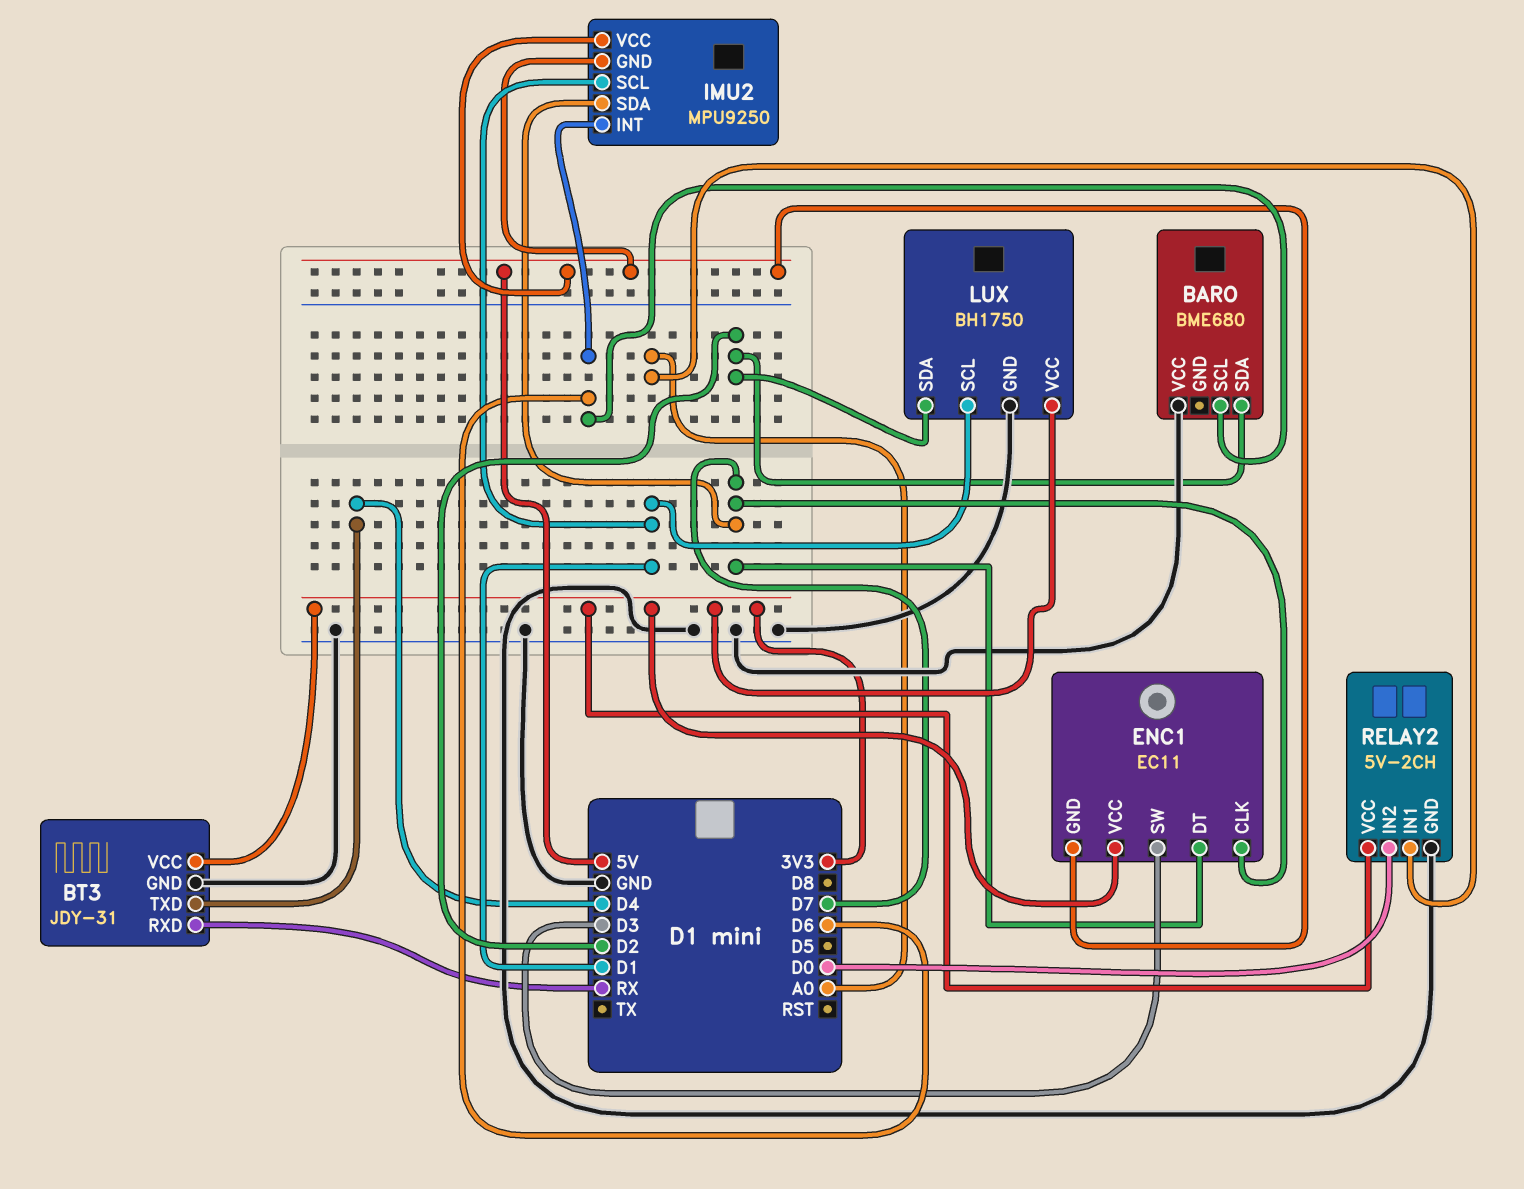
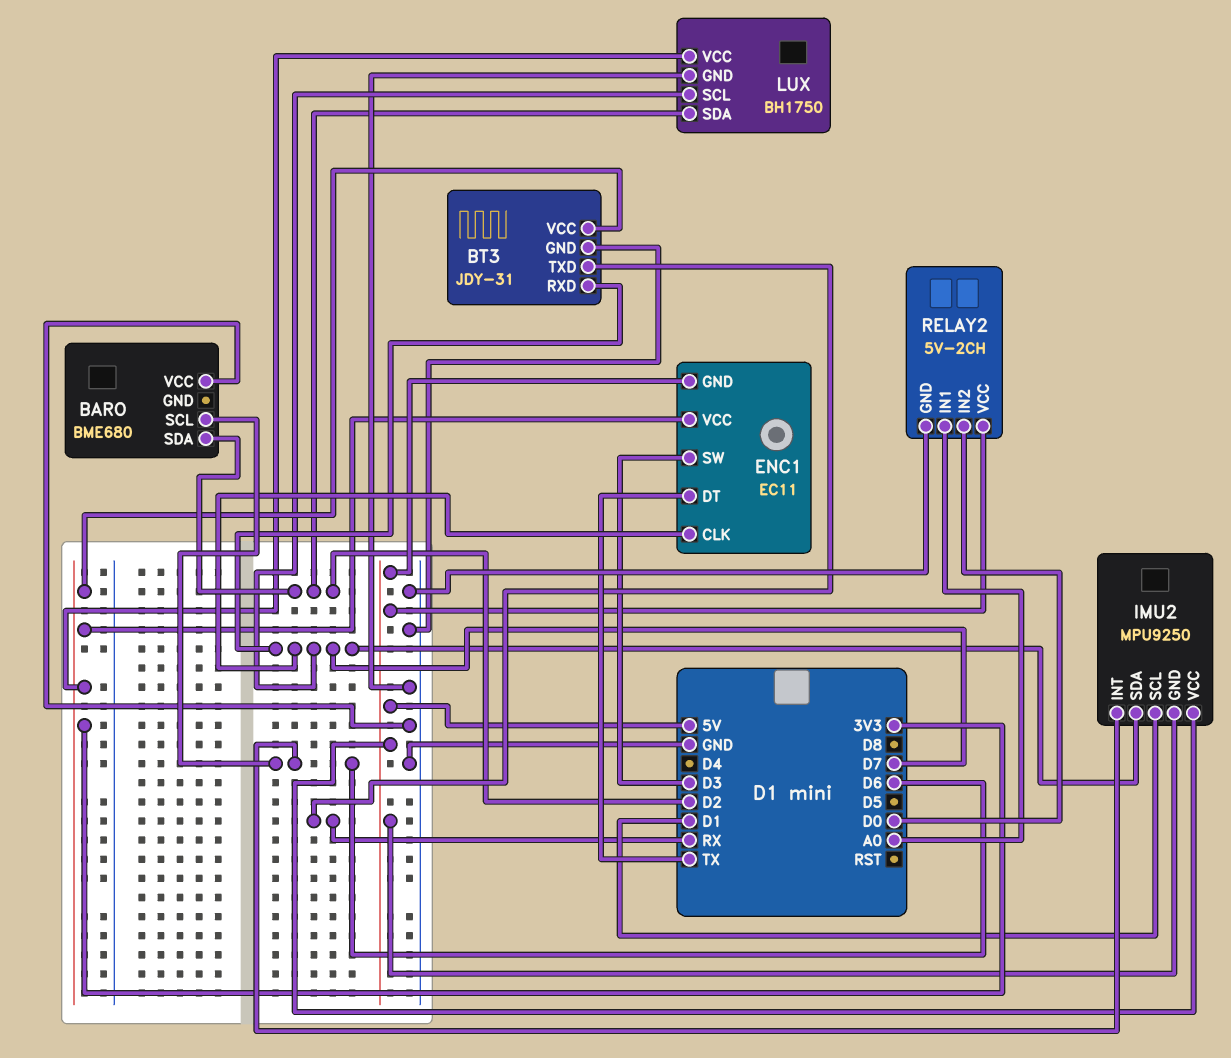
BT3 pin RXD: RX -> D7
BT3 pin TXD: D4 -> RX
ENC1 pin DT: D7 -> TX
LUX pin SCL: D1 -> D7
RELAY2 pin VCC: 3V3 -> 5V

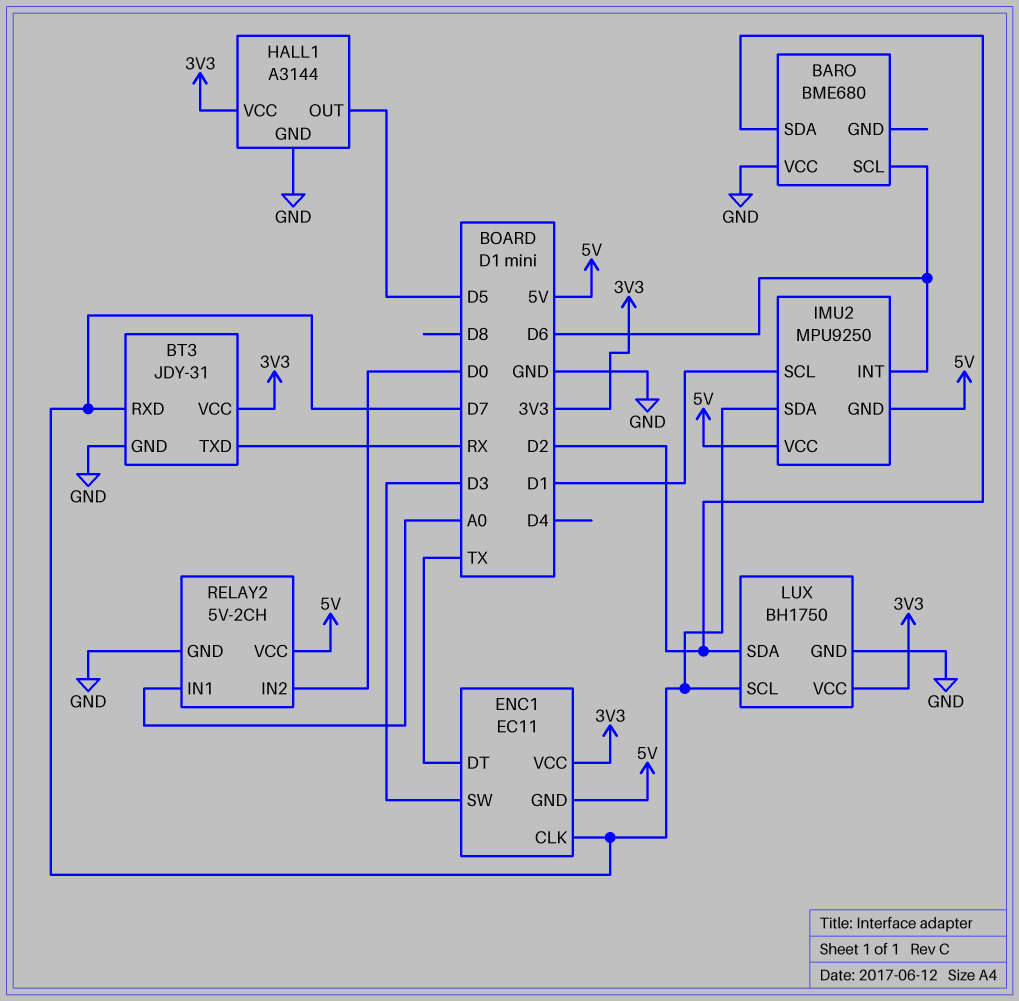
HALL1: none -> A3144
HALL1 pin GND: none -> GND
HALL1 pin OUT: none -> D5
HALL1 pin VCC: none -> 3V3

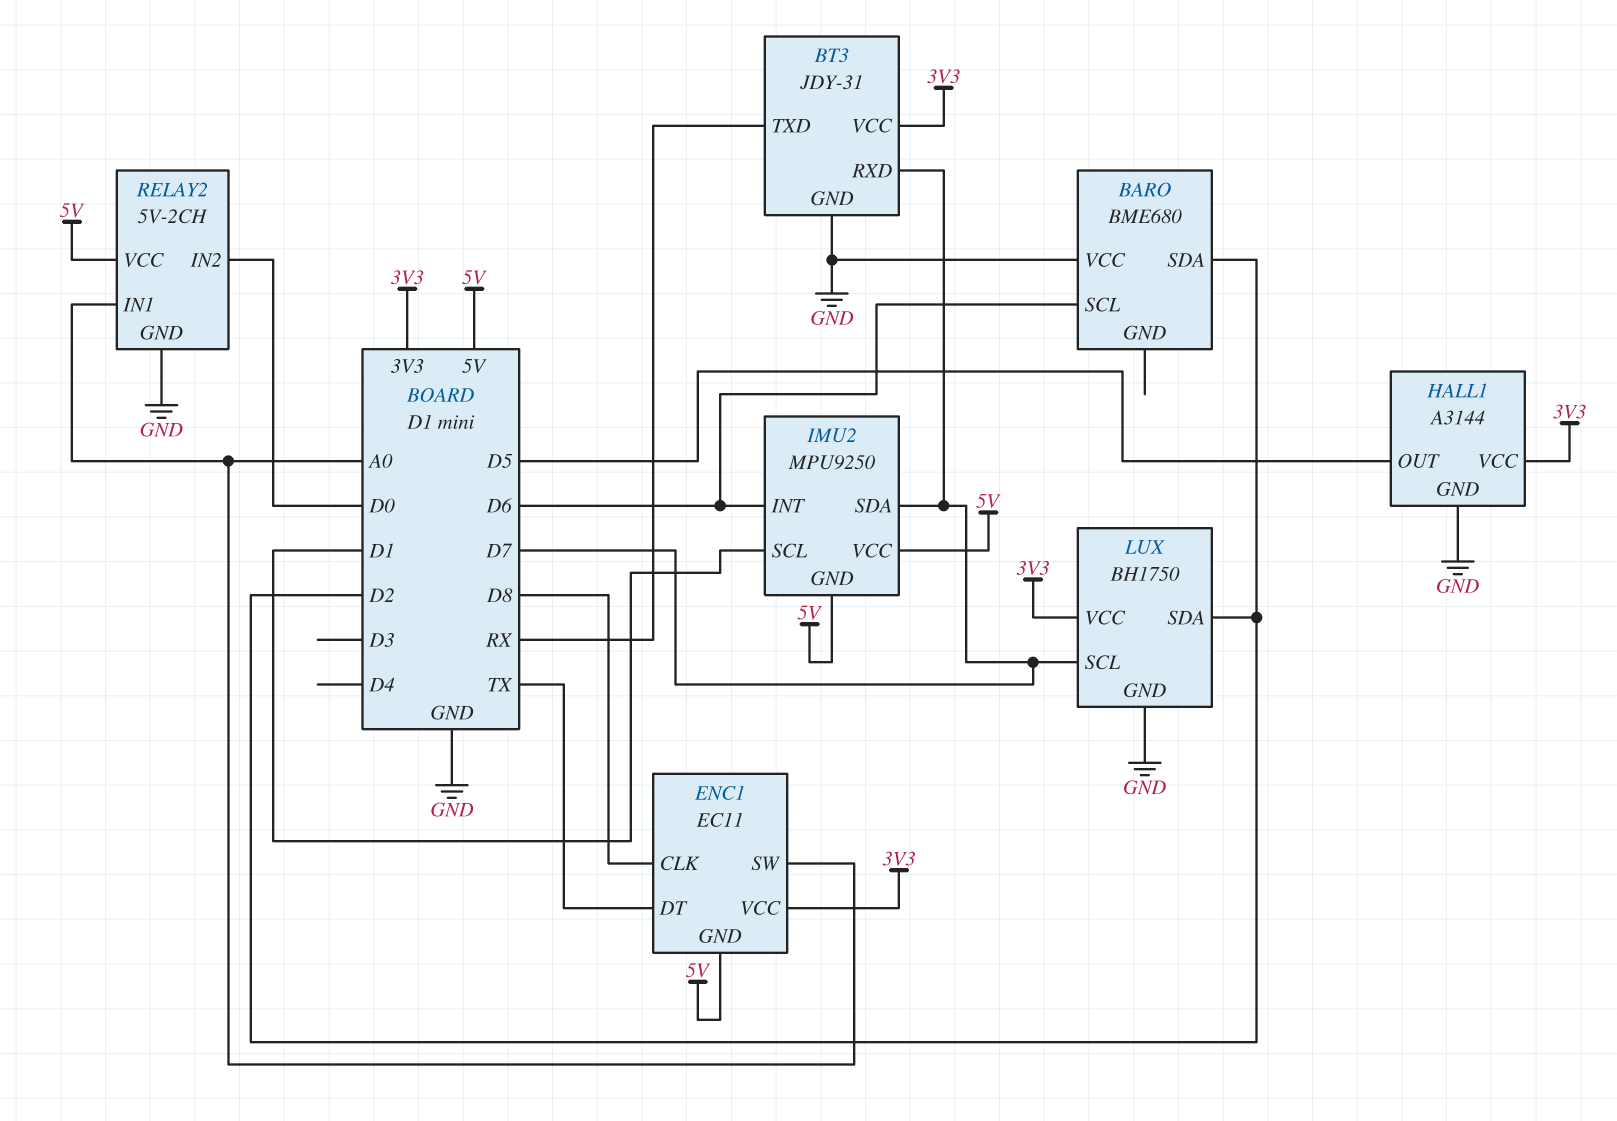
ENC1 pin CLK: D7 -> D8
ENC1 pin SW: D3 -> A0

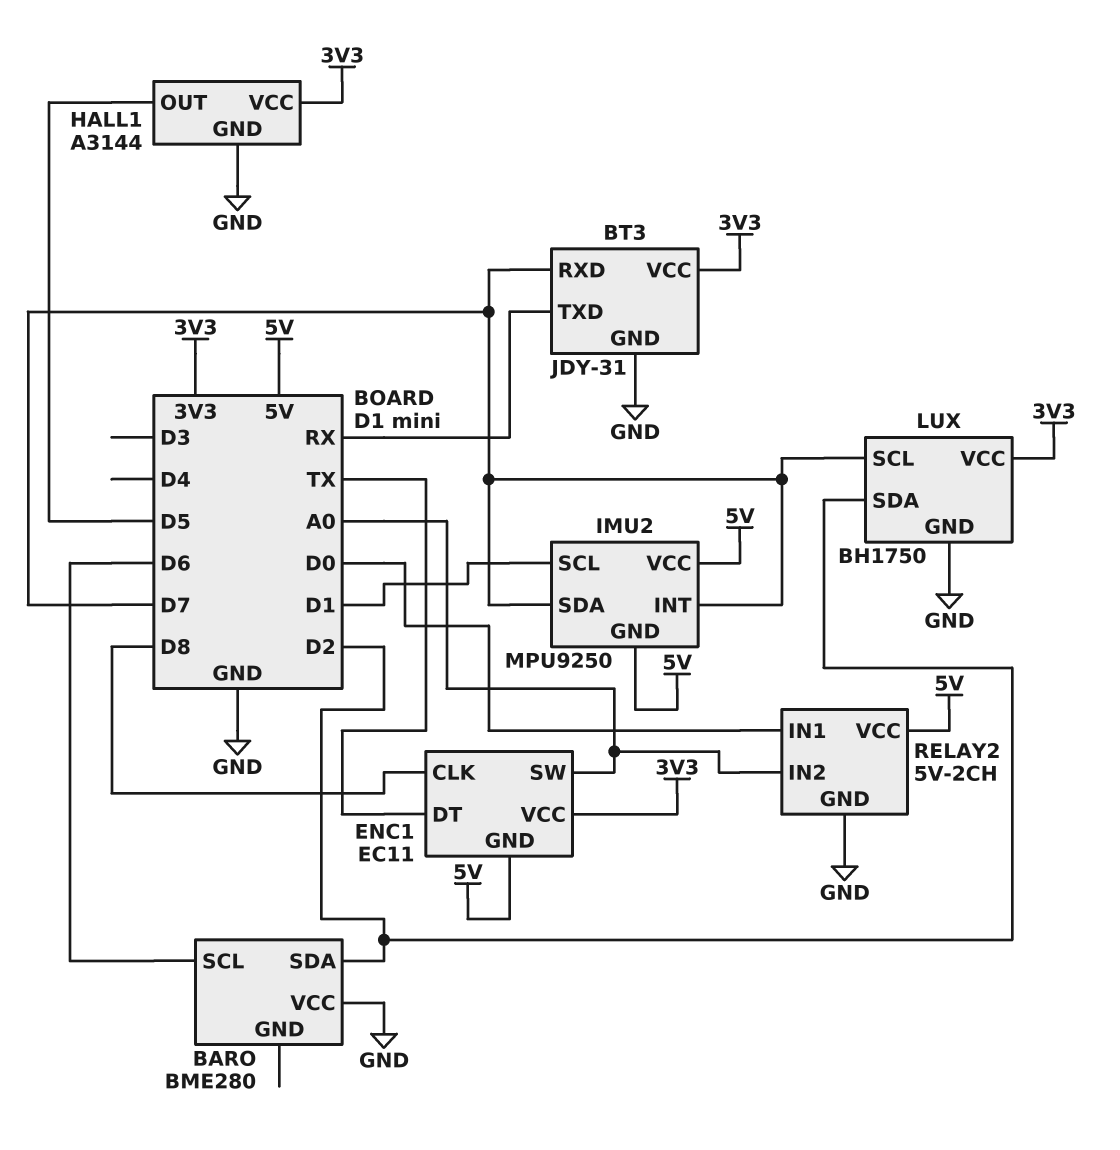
BARO: BME680 -> BME280
IMU2 pin INT: D6 -> D7
RELAY2 pin IN1: A0 -> D0
RELAY2 pin IN2: D0 -> A0

